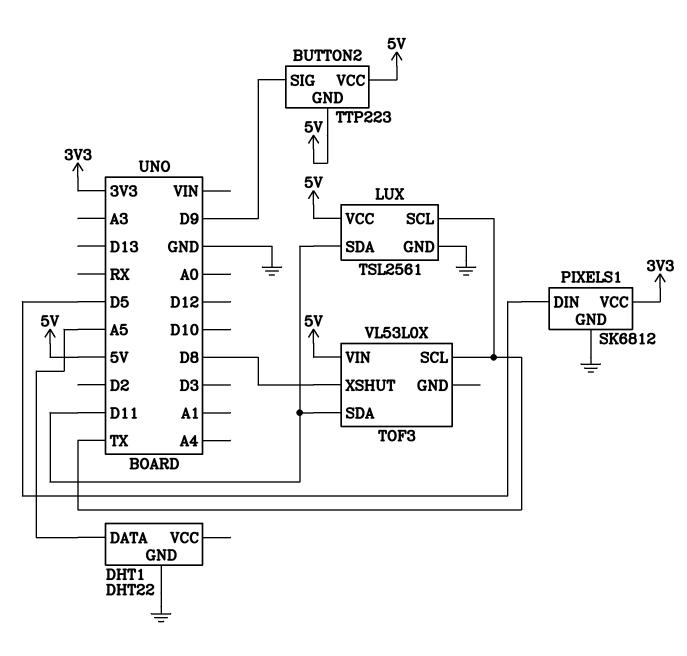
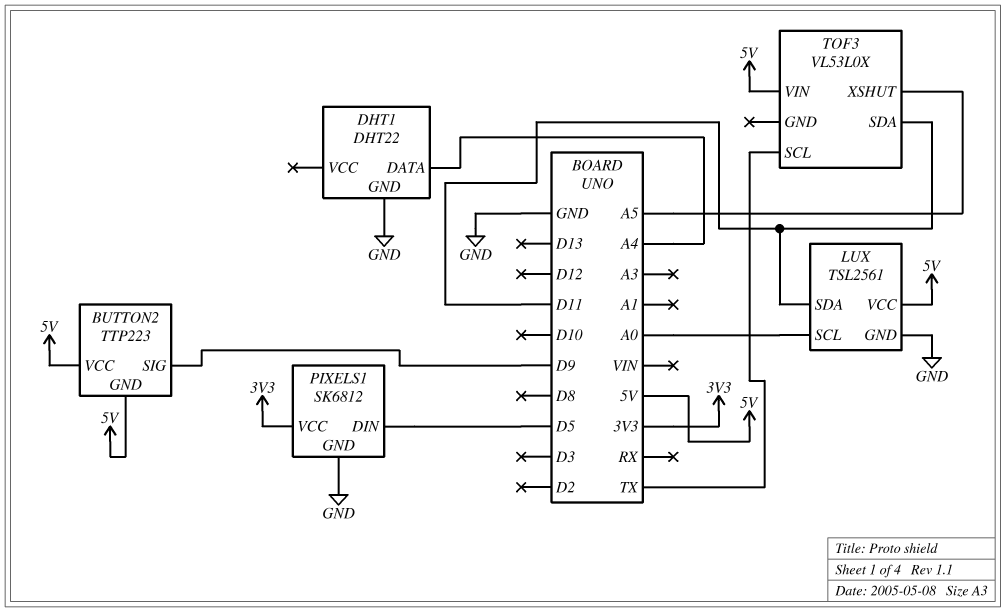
DHT1 pin DATA: A5 -> A4
LUX pin SCL: TX -> A0
TOF3 pin XSHUT: D8 -> A5

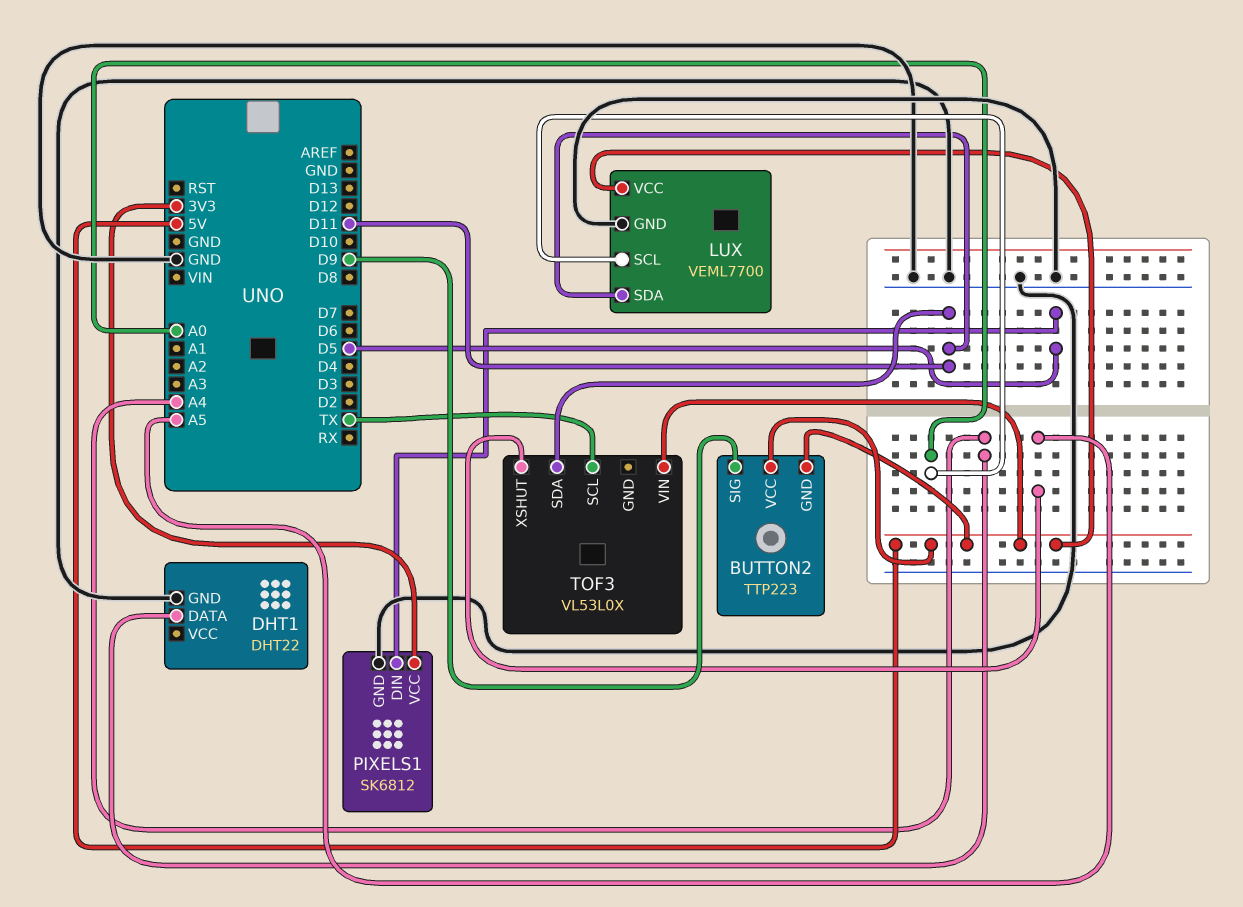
LUX: TSL2561 -> VEML7700

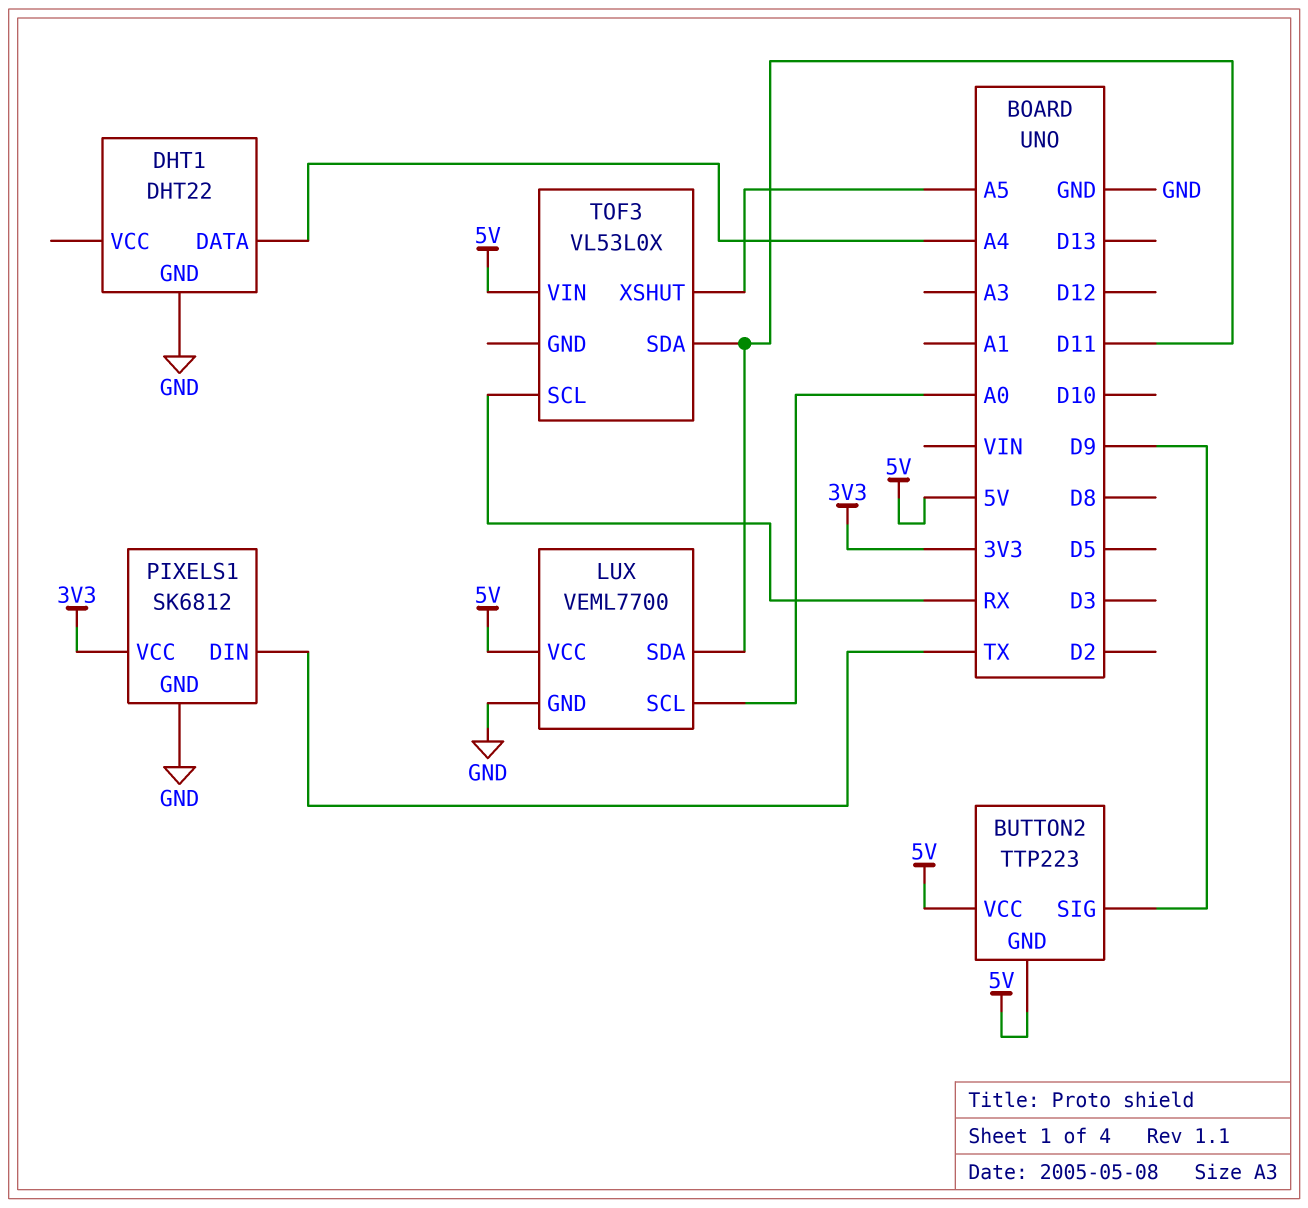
PIXELS1 pin DIN: D5 -> TX
TOF3 pin SCL: TX -> RX

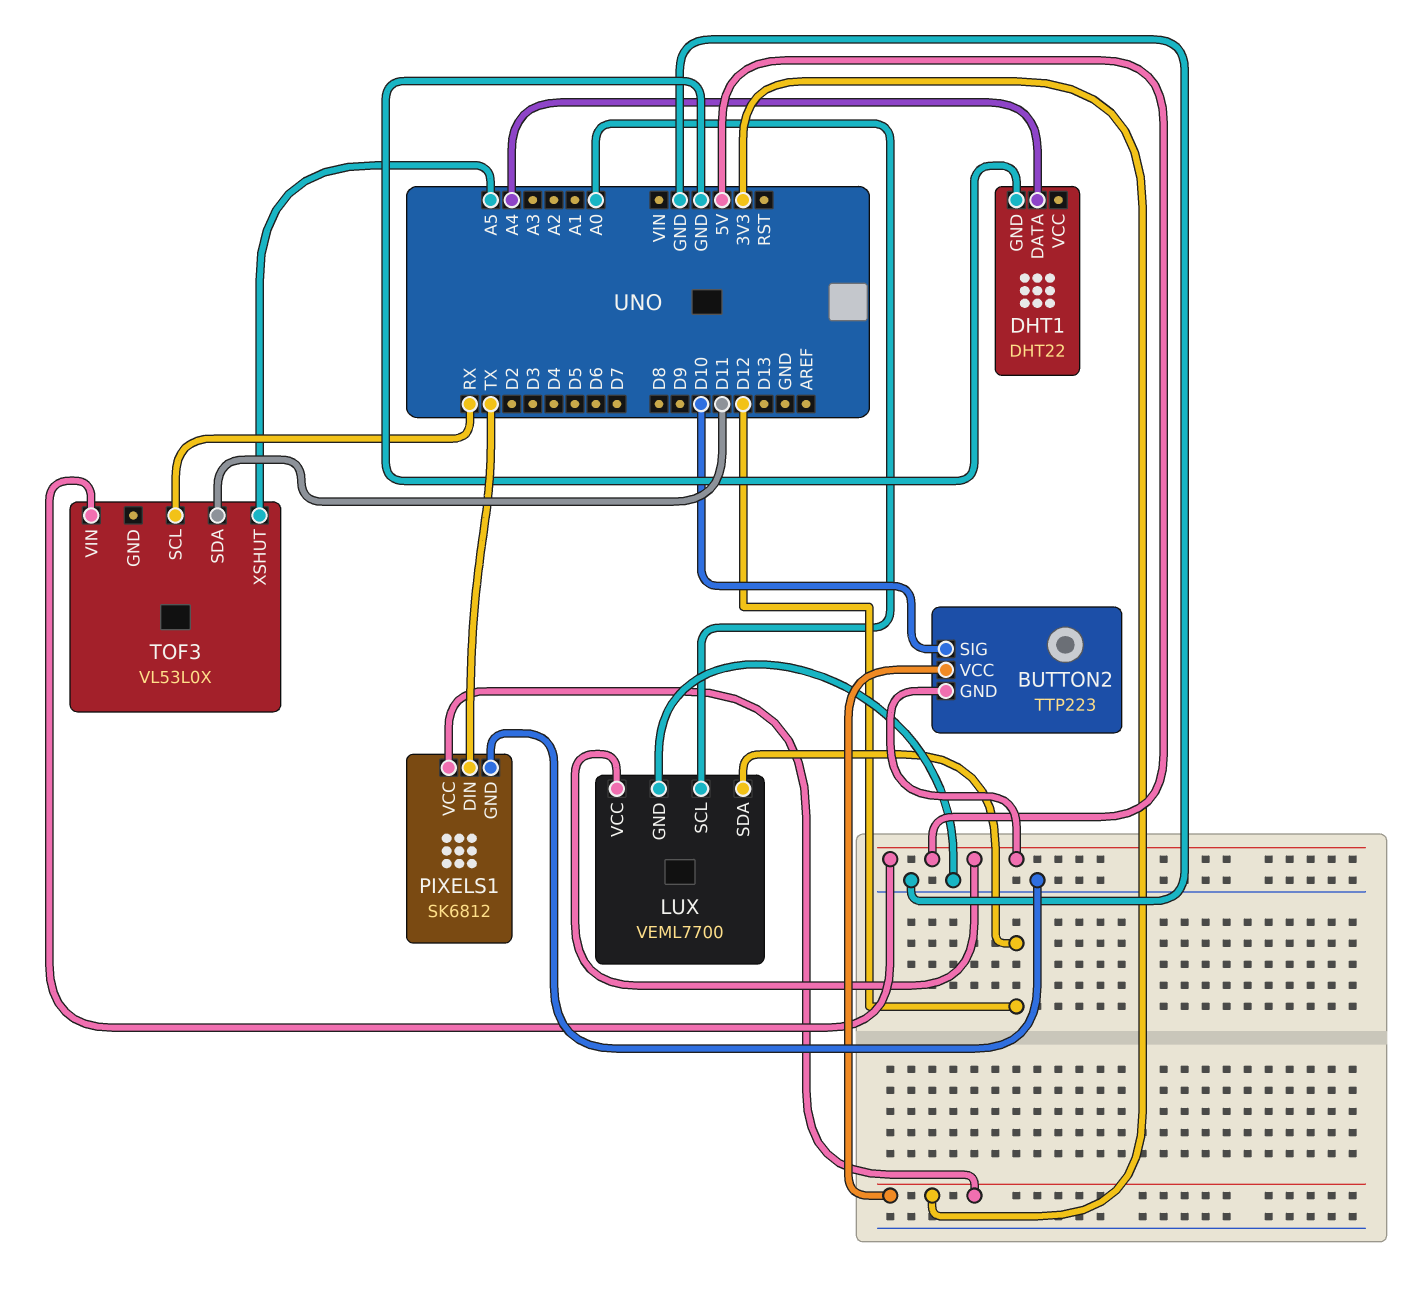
BUTTON2 pin SIG: D9 -> D10
BUTTON2 pin VCC: 5V -> 3V3
LUX pin SDA: D11 -> D12

